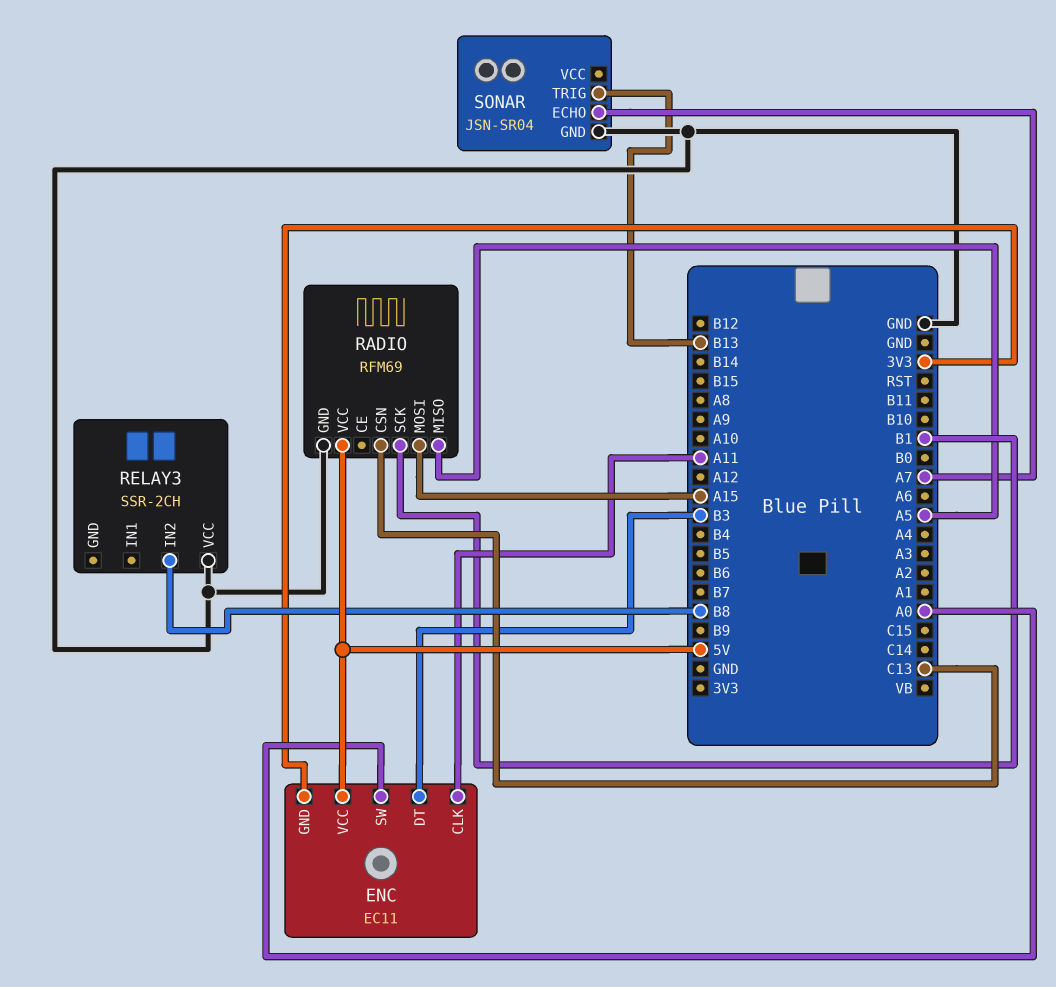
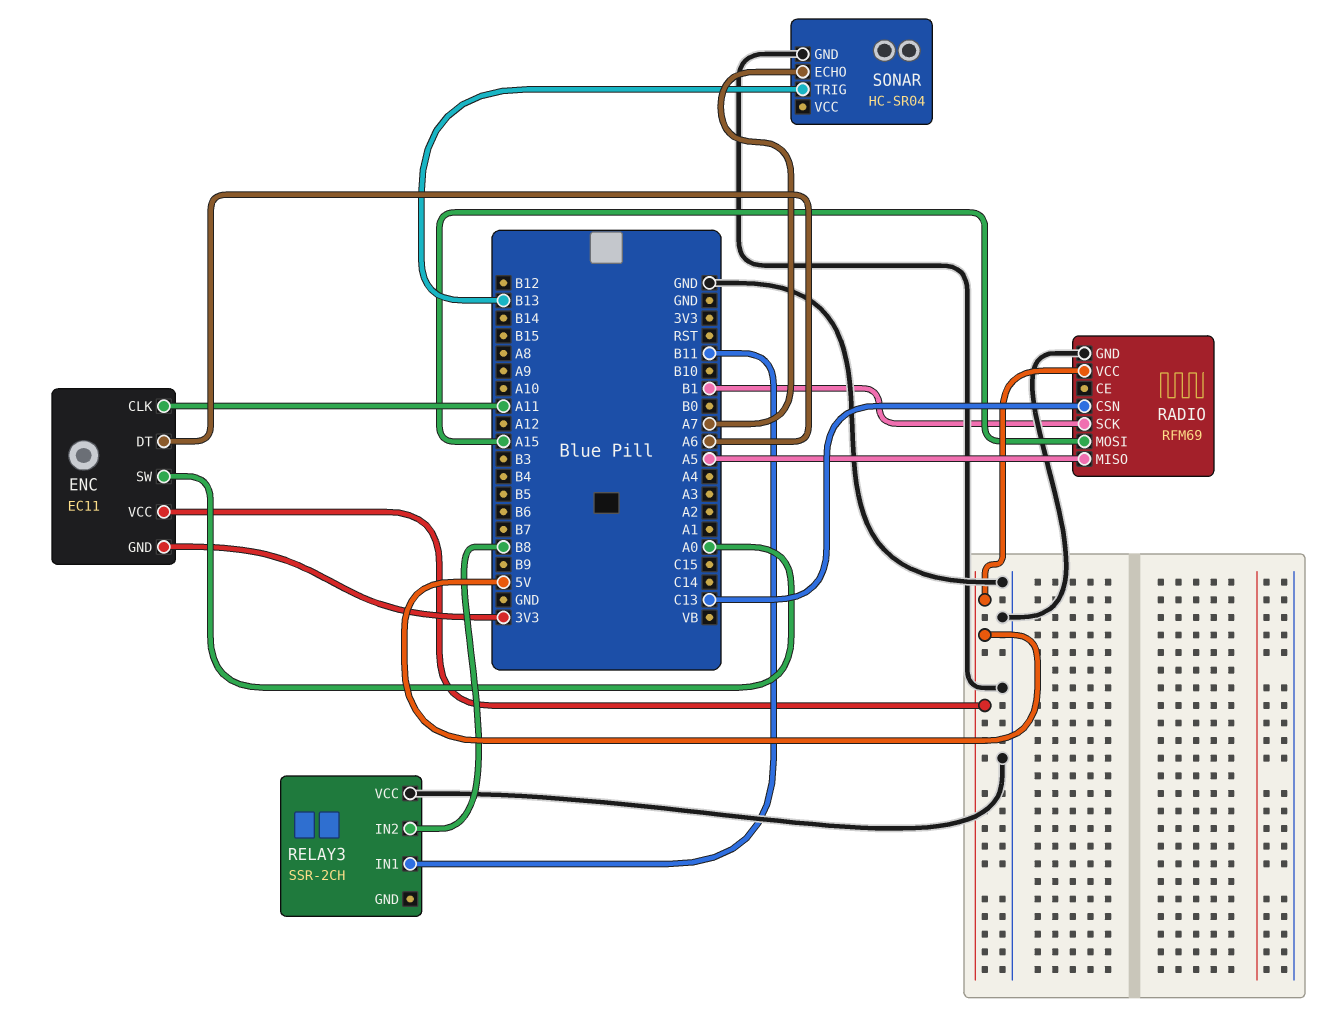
ENC pin DT: B3 -> A6
RELAY3 pin IN1: none -> B11
SONAR: JSN-SR04 -> HC-SR04

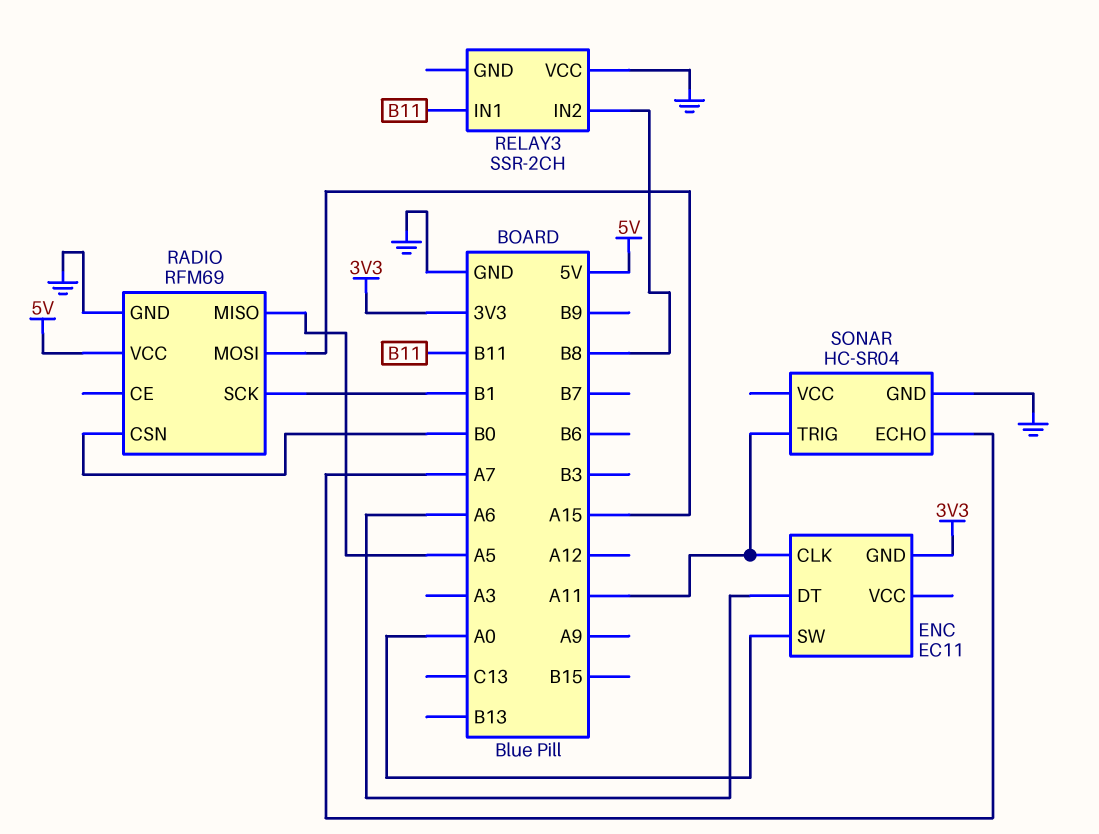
ENC pin VCC: 5V -> none
RADIO pin CSN: C13 -> B0
SONAR pin TRIG: B13 -> A11

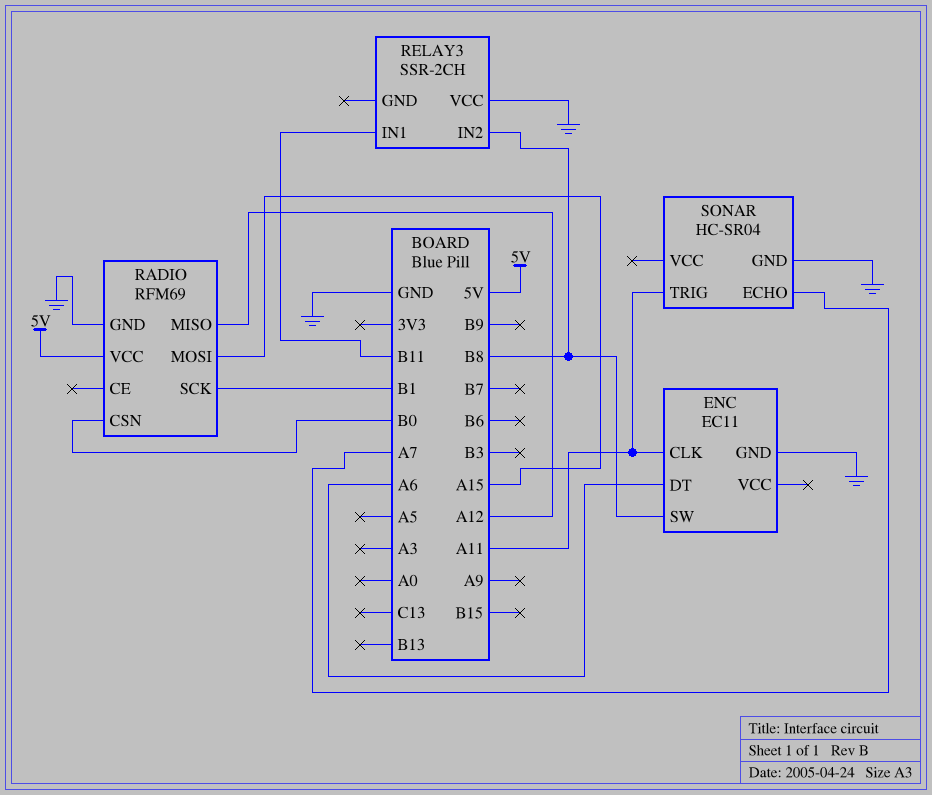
ENC pin GND: 3V3 -> GND
ENC pin SW: A0 -> B8
RADIO pin MISO: A5 -> A12

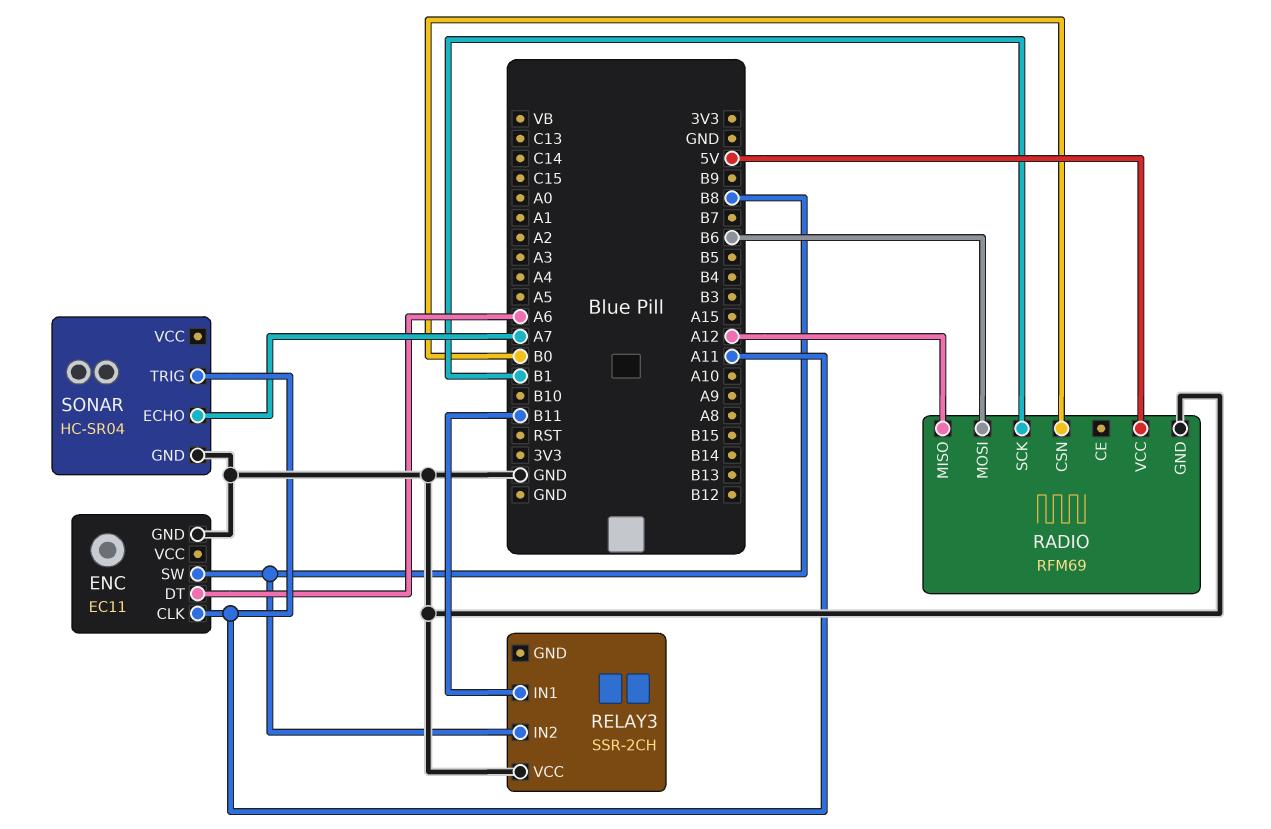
RADIO pin MOSI: A15 -> B6

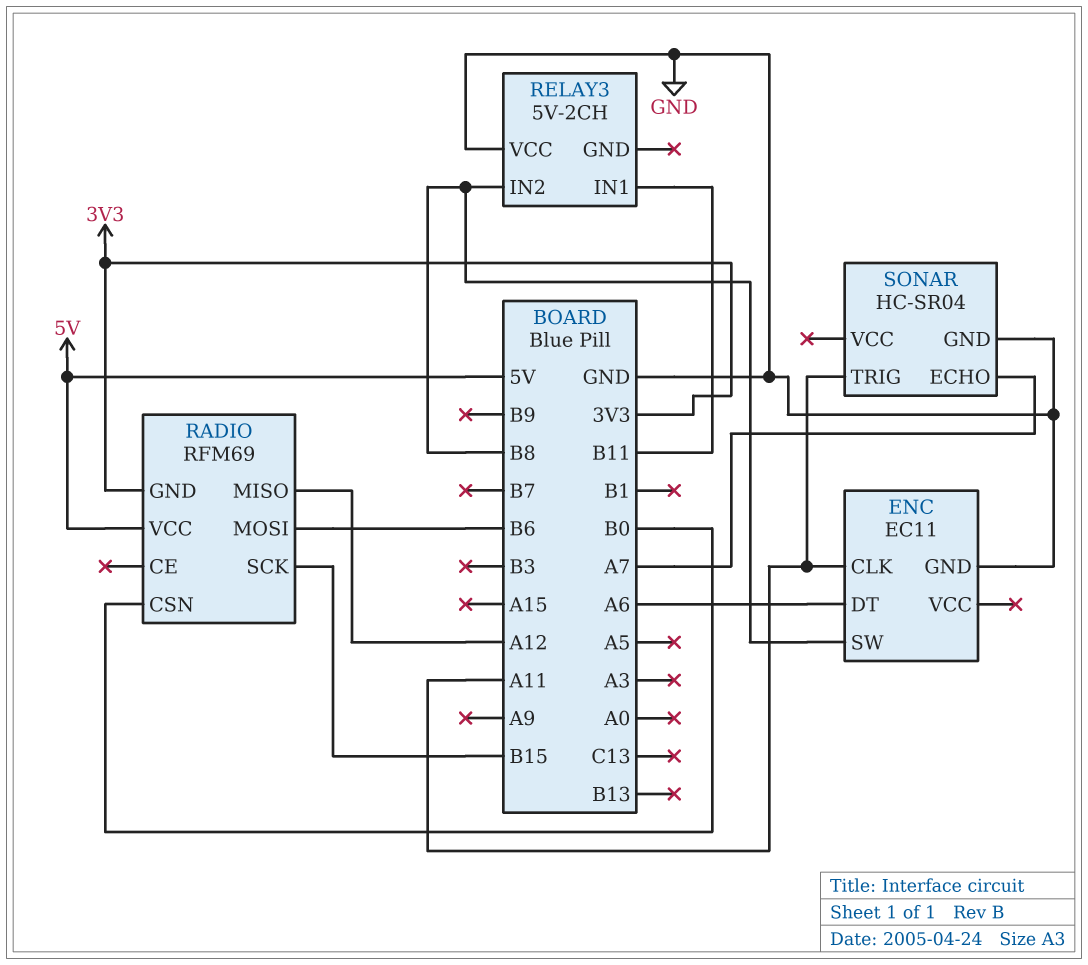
RADIO pin GND: GND -> 3V3
RADIO pin SCK: B1 -> B15
RELAY3: SSR-2CH -> 5V-2CH

